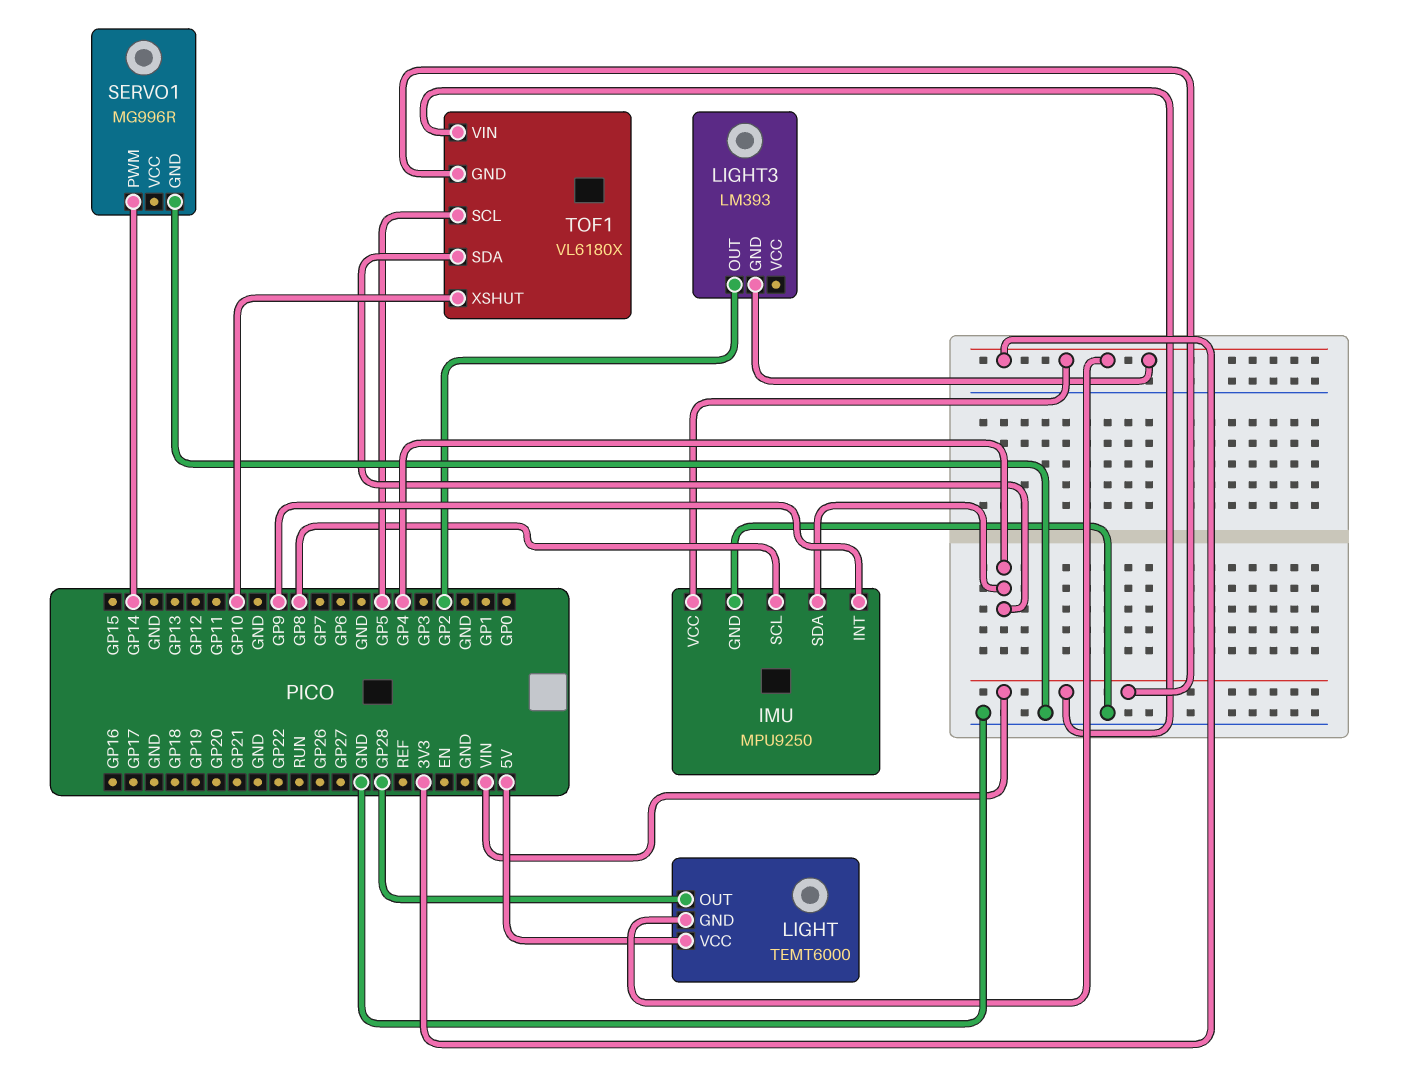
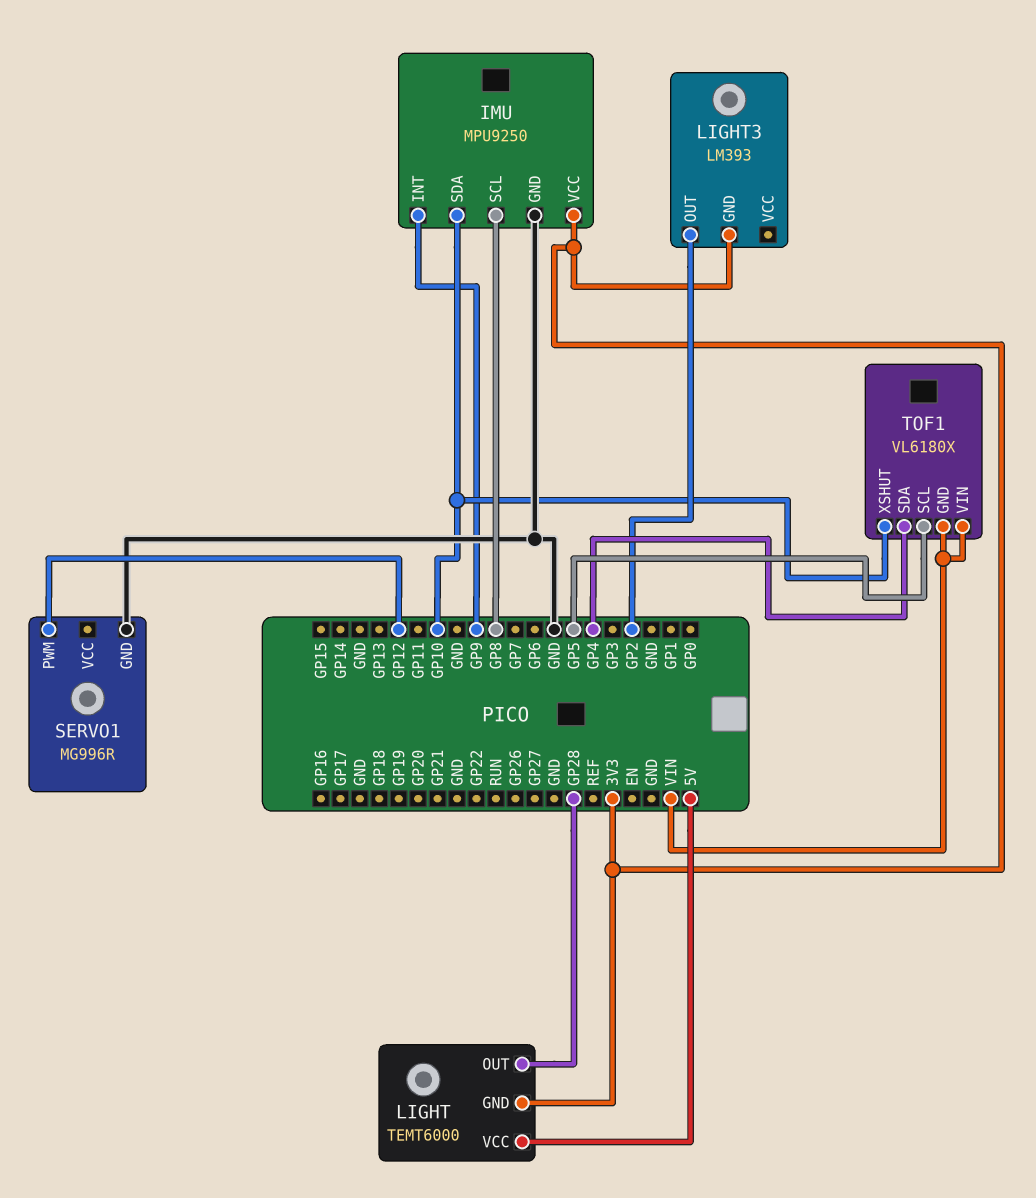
IMU pin SDA: GP4 -> GP10
SERVO1 pin PWM: GP14 -> GP12

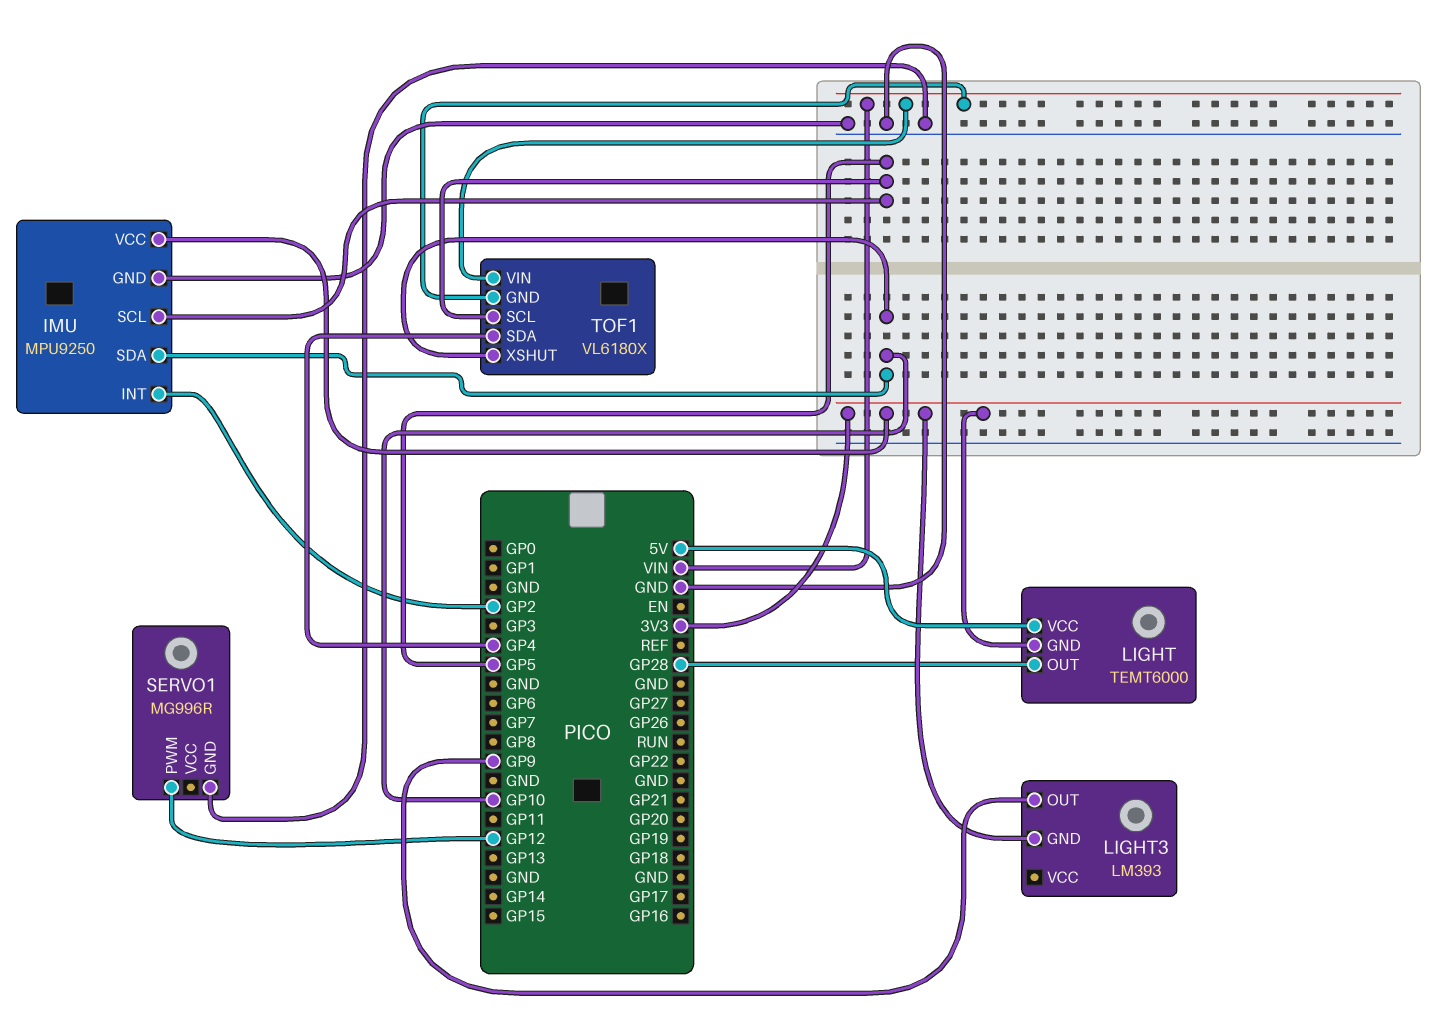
IMU pin INT: GP9 -> GP2
IMU pin SCL: GP8 -> GP5
LIGHT3 pin OUT: GP2 -> GP9

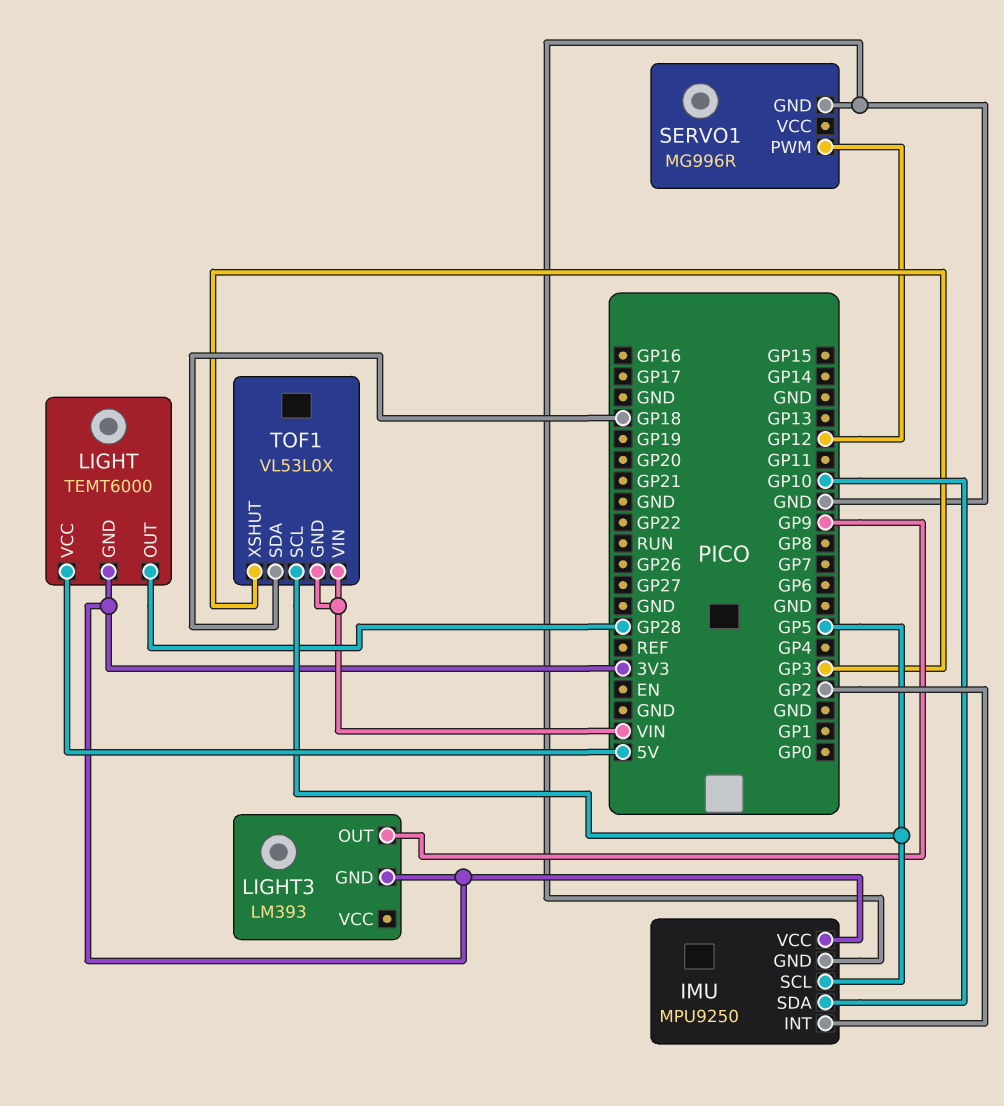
TOF1: VL6180X -> VL53L0X
TOF1 pin SDA: GP4 -> GP18
TOF1 pin XSHUT: GP10 -> GP3

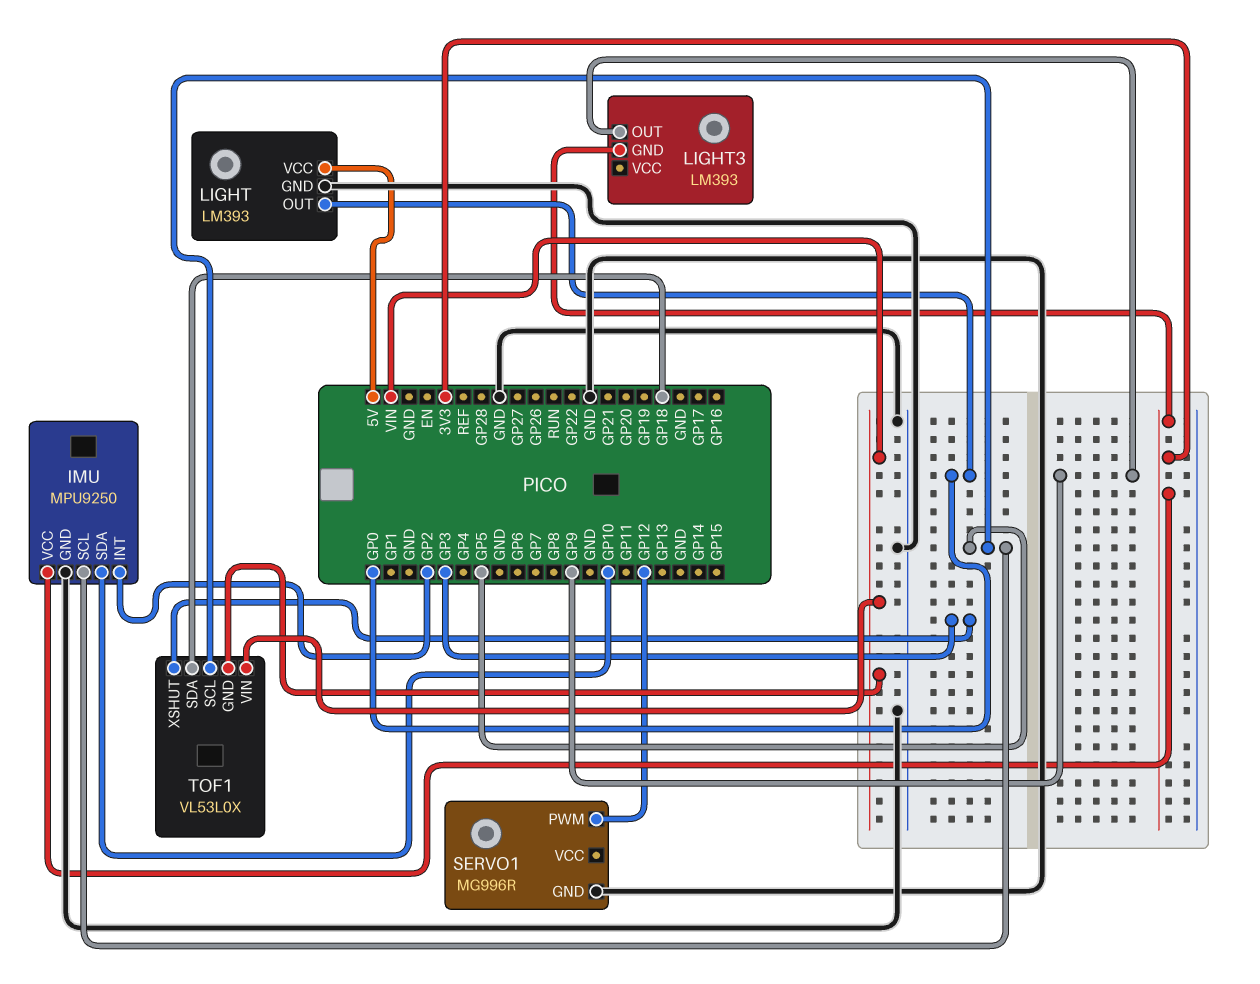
LIGHT: TEMT6000 -> LM393
LIGHT pin GND: 3V3 -> GND
LIGHT pin OUT: GP28 -> GP0

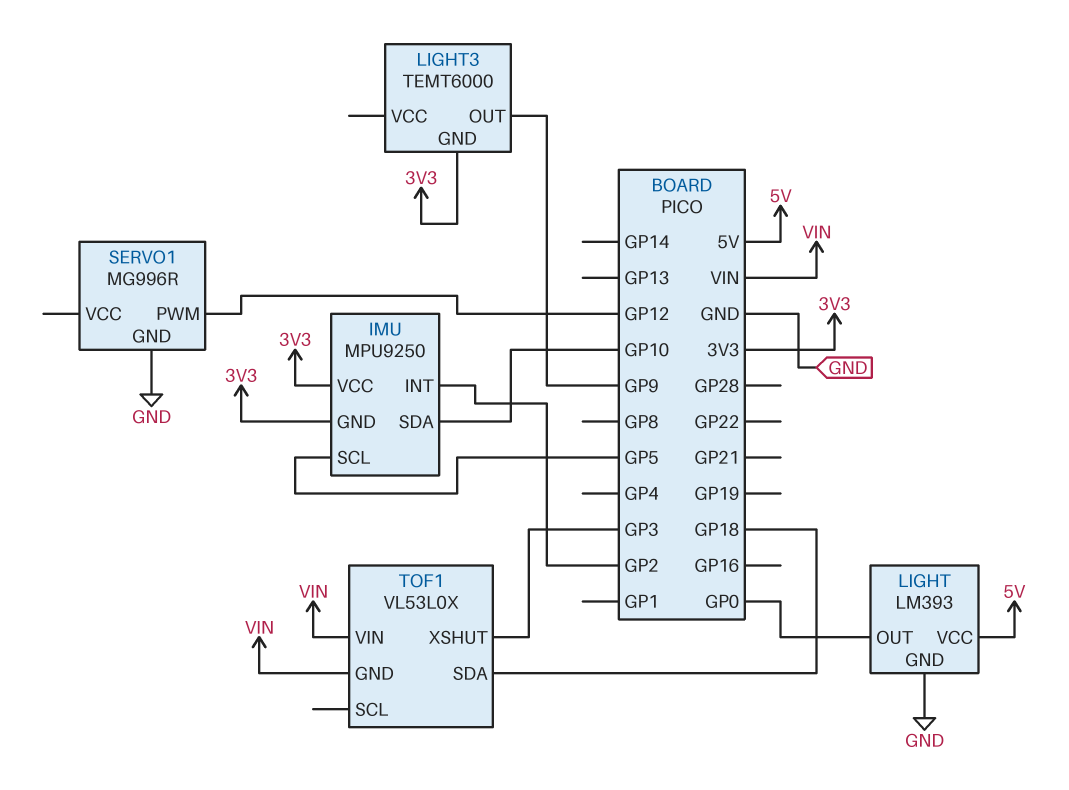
IMU pin GND: GND -> 3V3
LIGHT3: LM393 -> TEMT6000
TOF1 pin SCL: GP5 -> none

